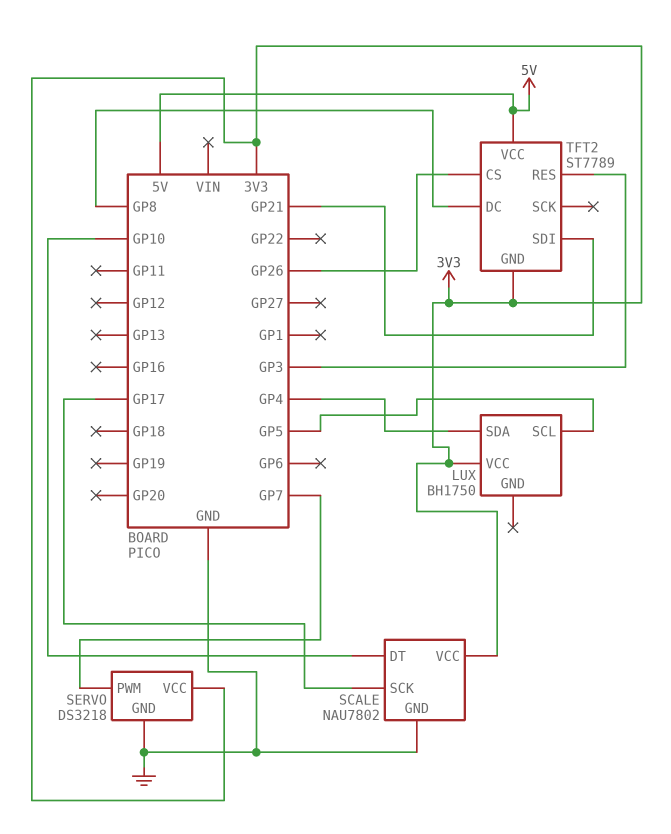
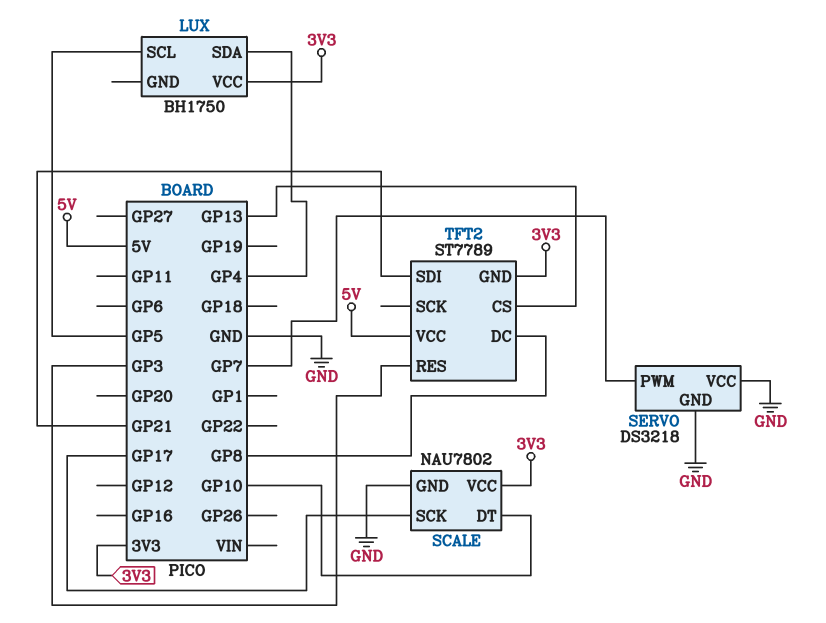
SERVO pin VCC: 3V3 -> GND
TFT2 pin CS: GP26 -> GP13

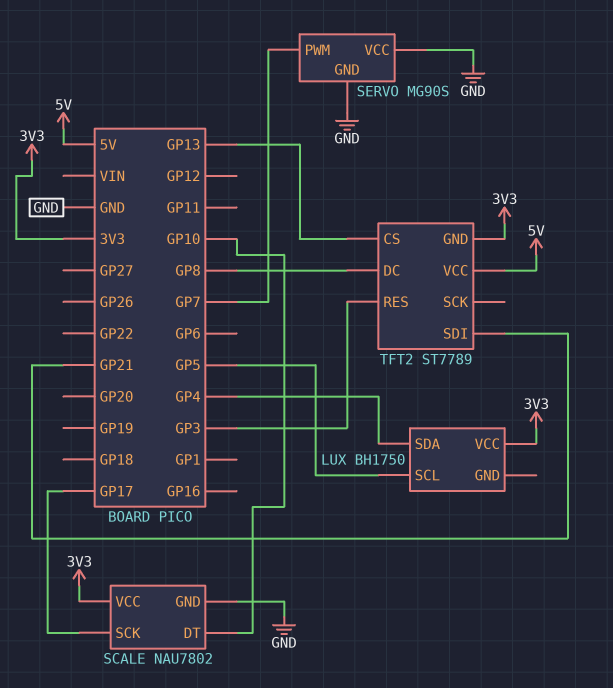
SERVO: DS3218 -> MG90S

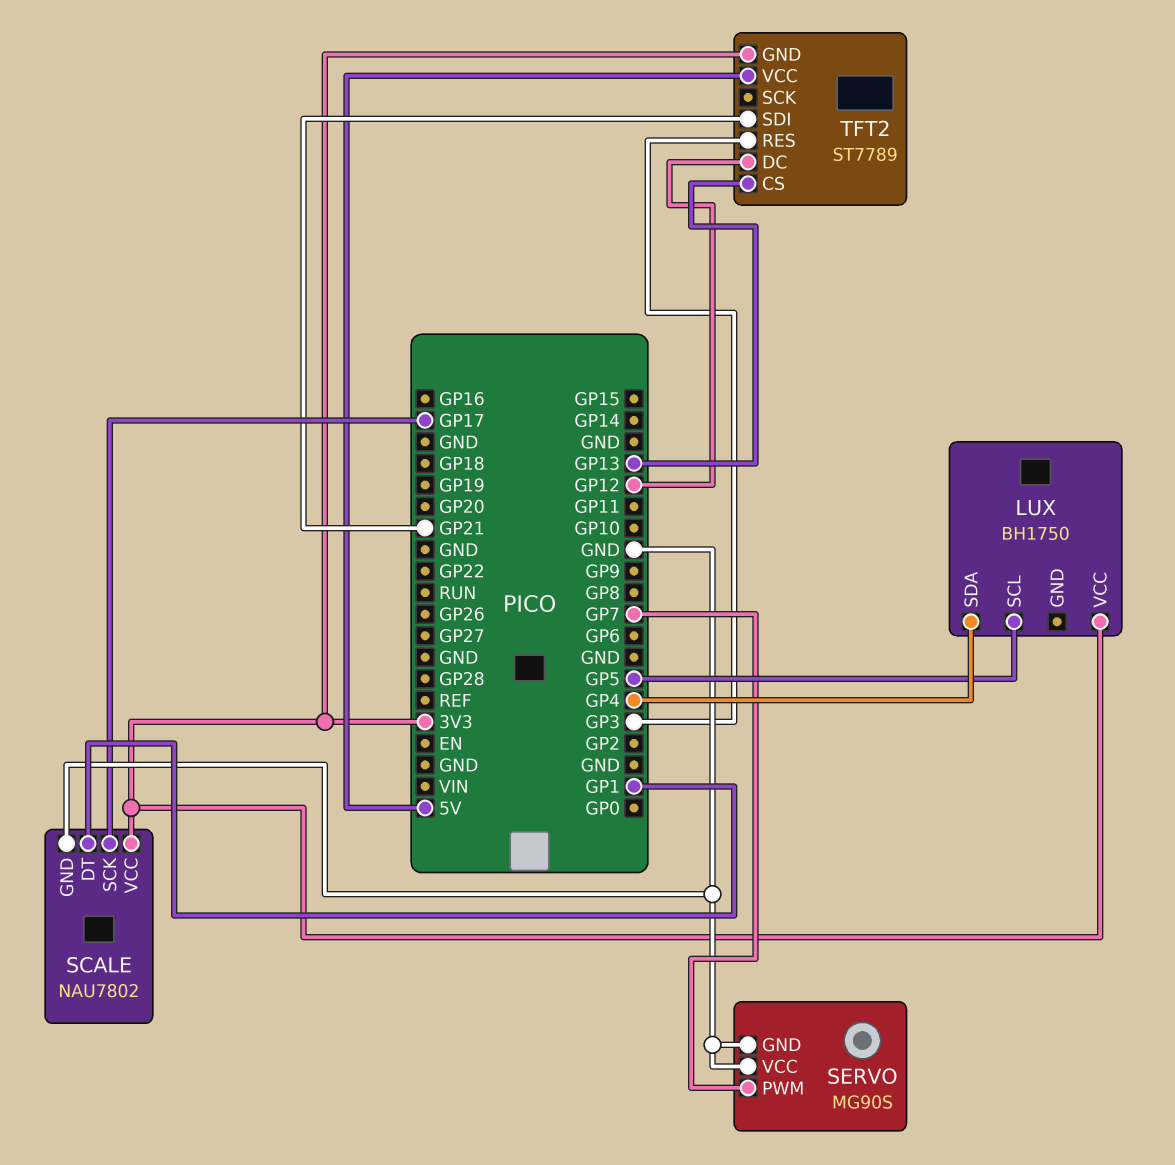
SCALE pin DT: GP10 -> GP1
TFT2 pin DC: GP8 -> GP12

